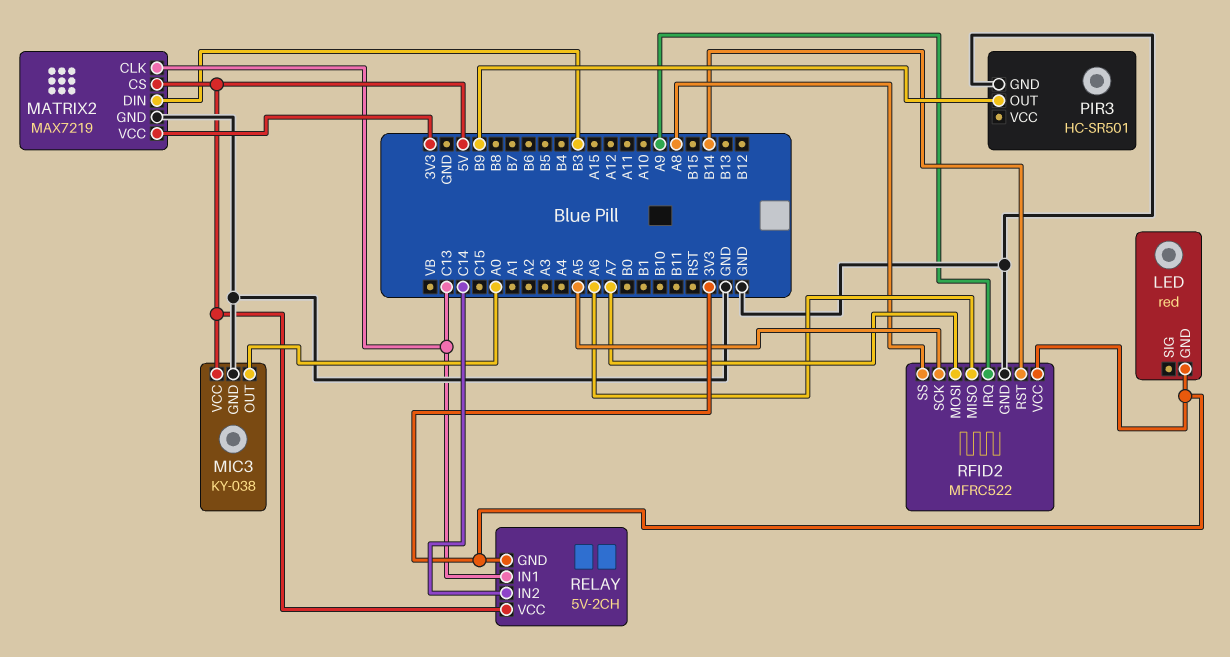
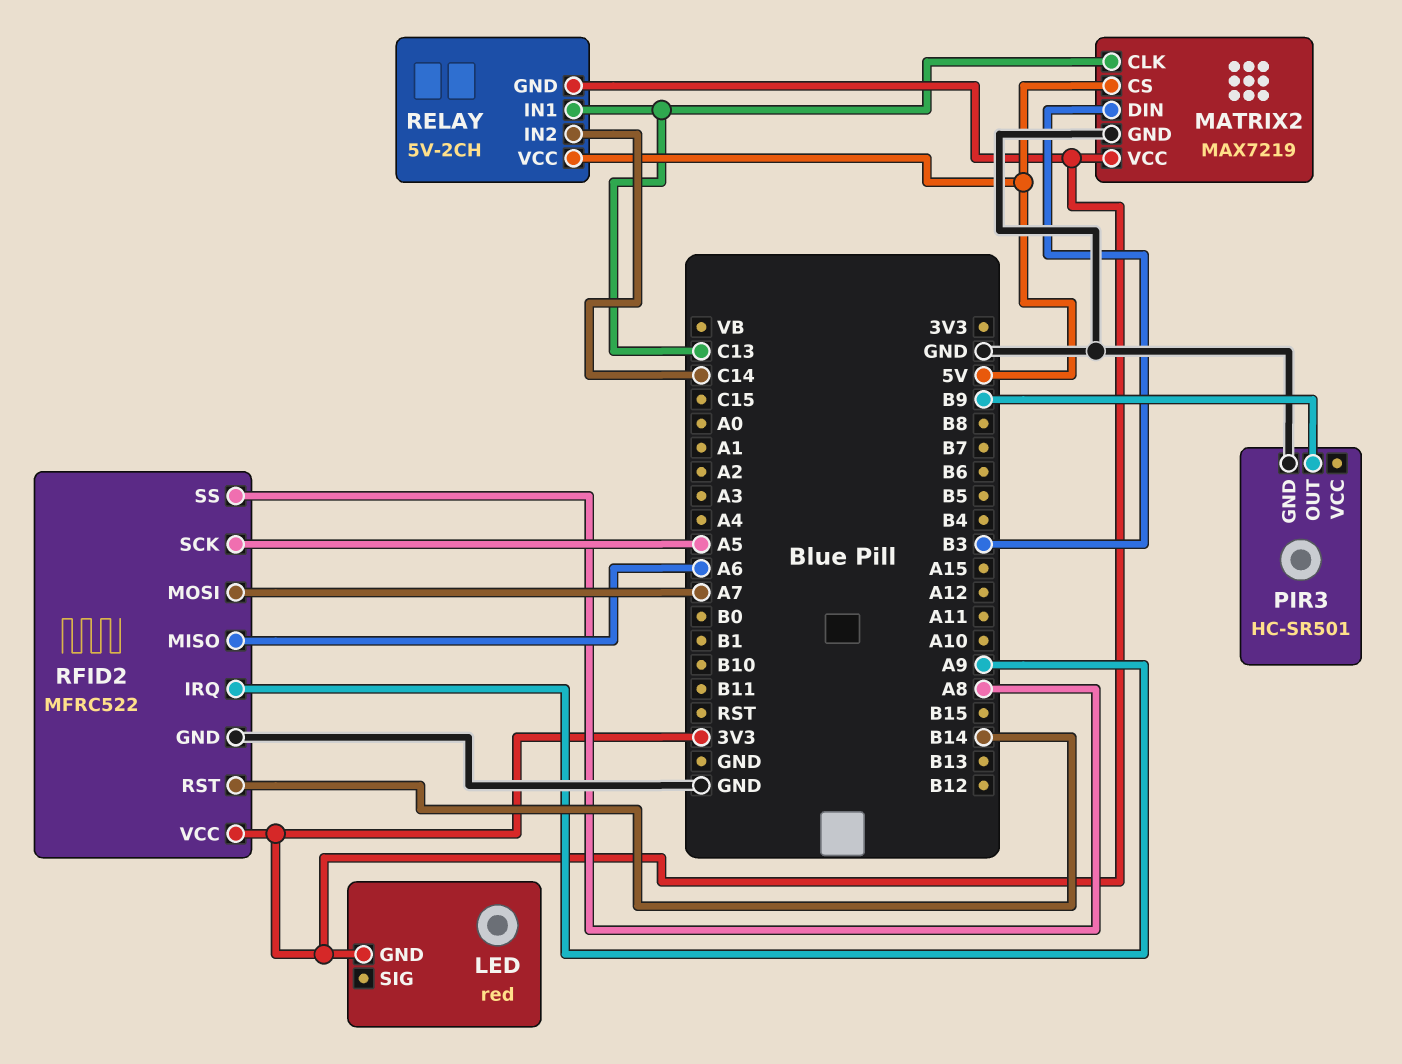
MIC3: KY-038 -> none
MIC3 pin GND: GND -> none
MIC3 pin OUT: A0 -> none
MIC3 pin VCC: 5V -> none

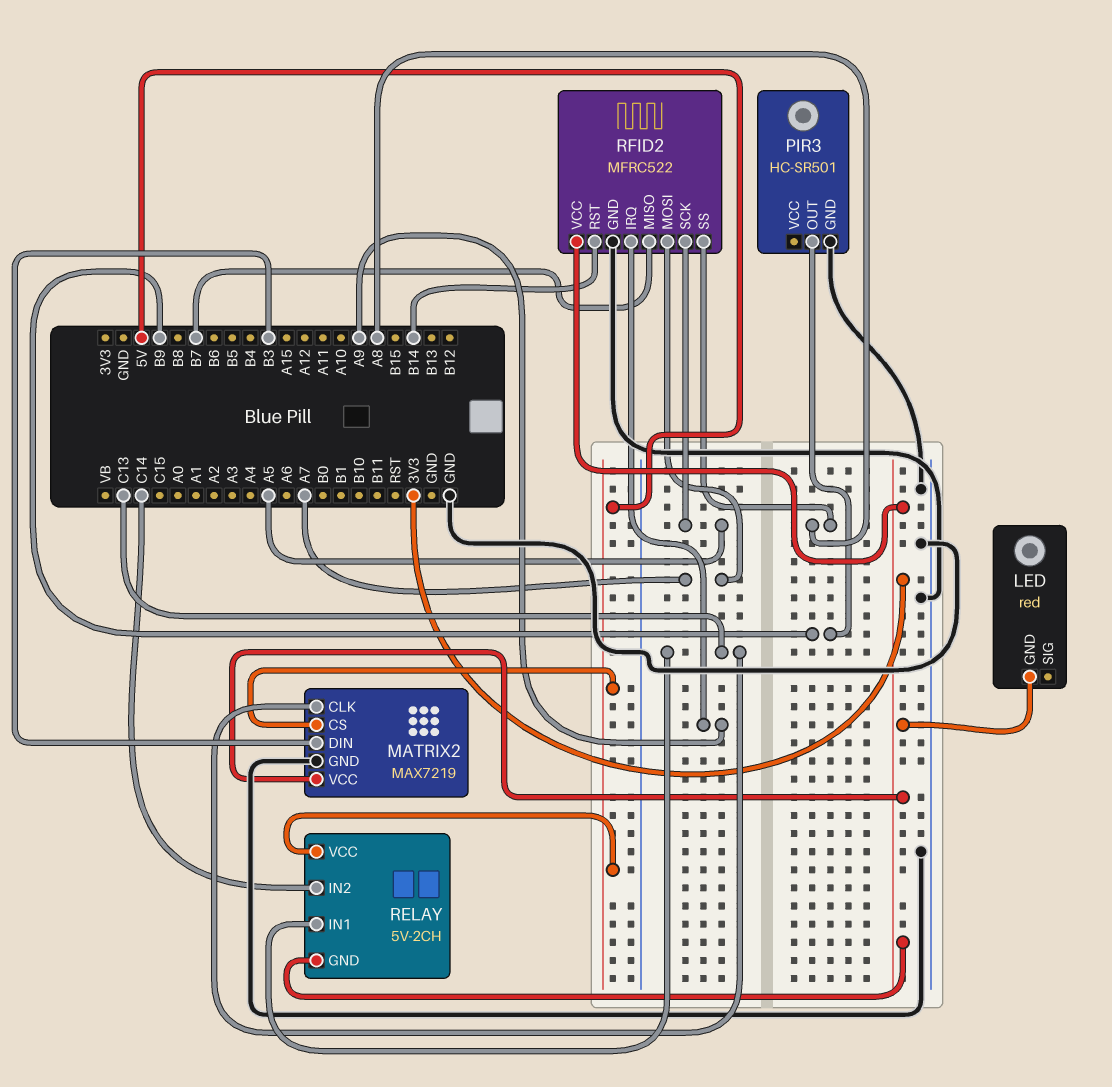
RFID2 pin MISO: A6 -> B7

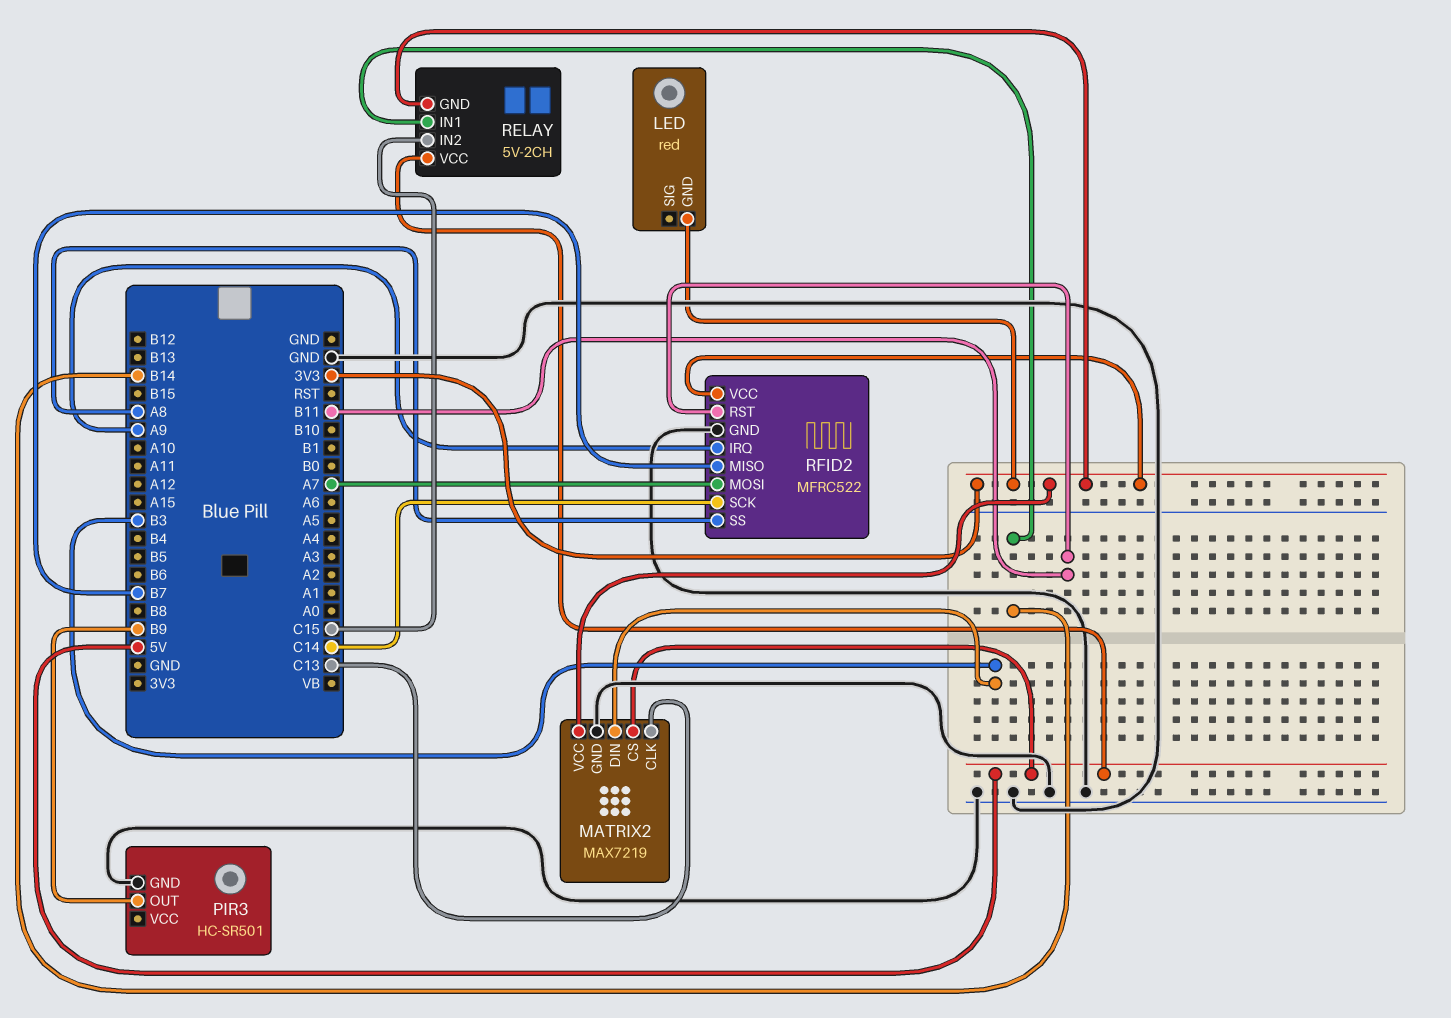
RELAY pin IN1: C13 -> B14
RELAY pin IN2: C14 -> C15
RFID2 pin RST: B14 -> B11
RFID2 pin SCK: A5 -> C14

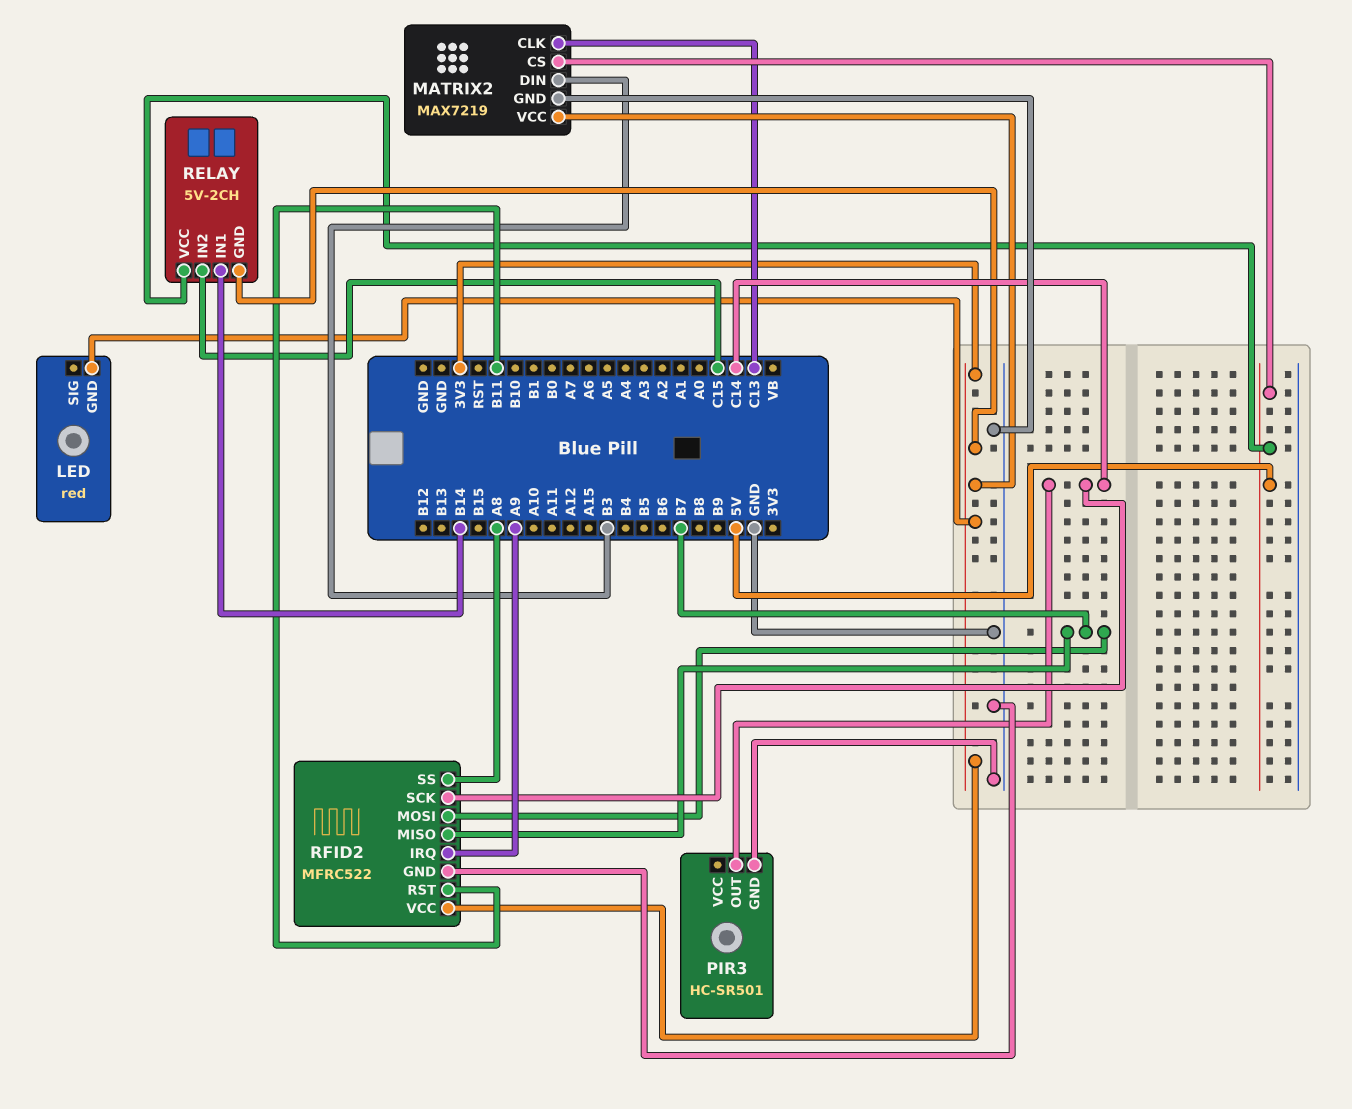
PIR3 pin OUT: B9 -> C14
RFID2 pin MOSI: A7 -> B7

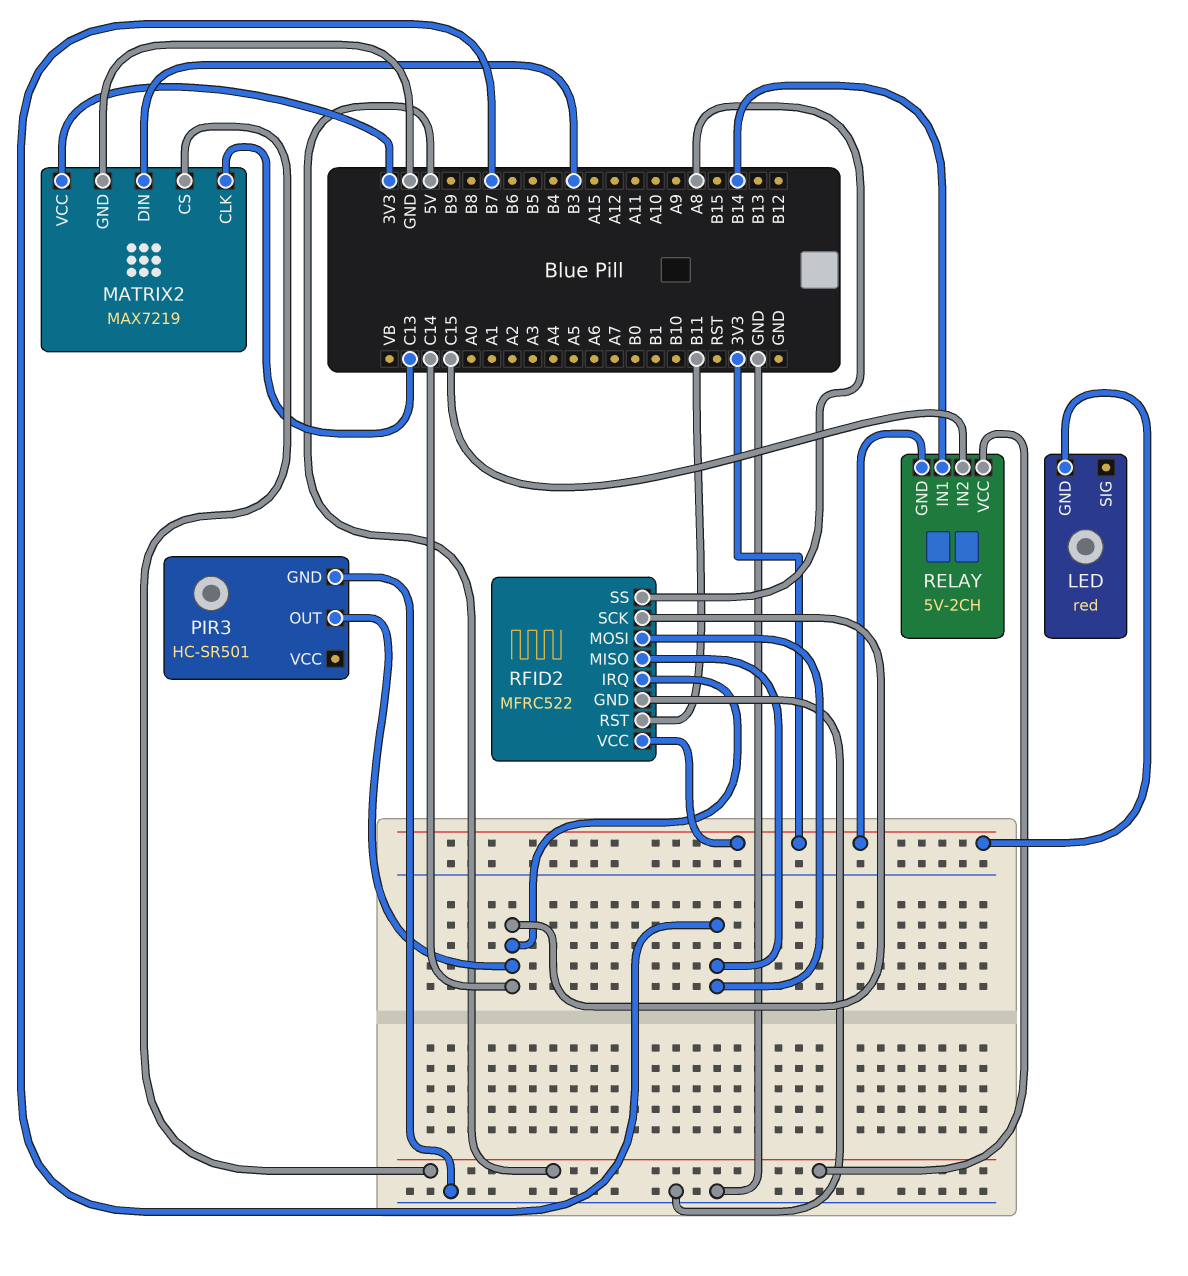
RFID2 pin IRQ: A9 -> C14

